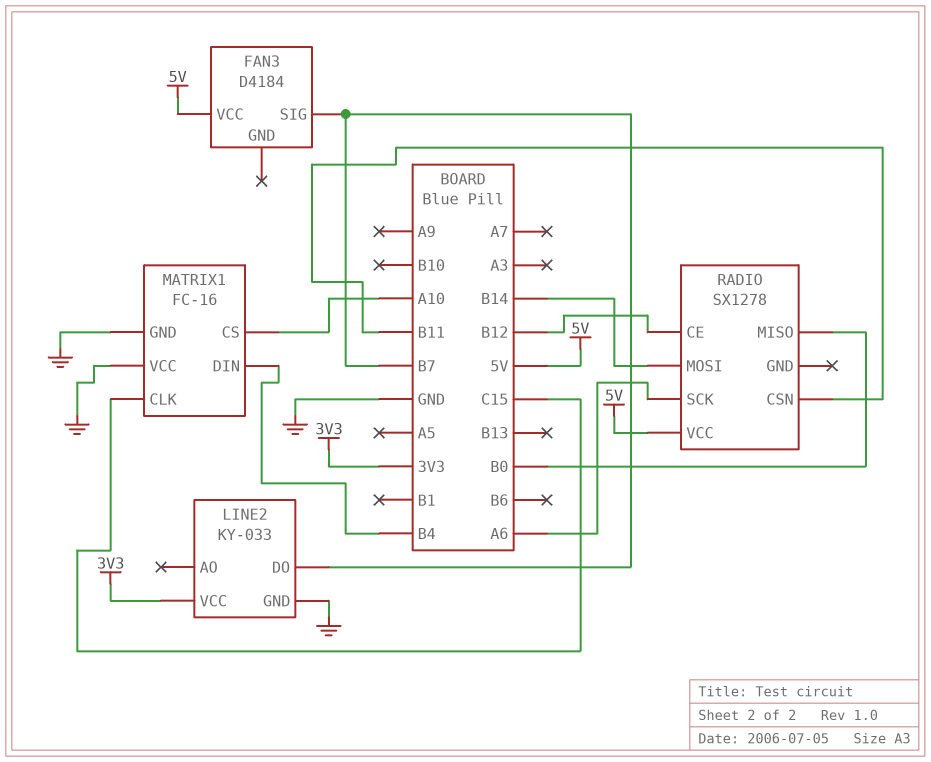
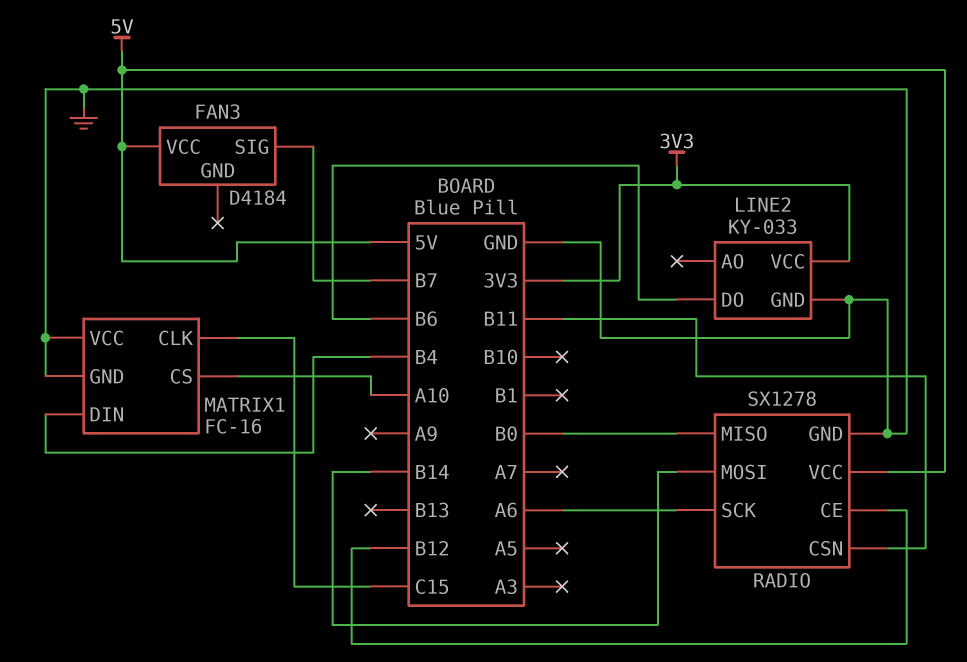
LINE2 pin DO: B7 -> B6
RADIO pin GND: none -> GND

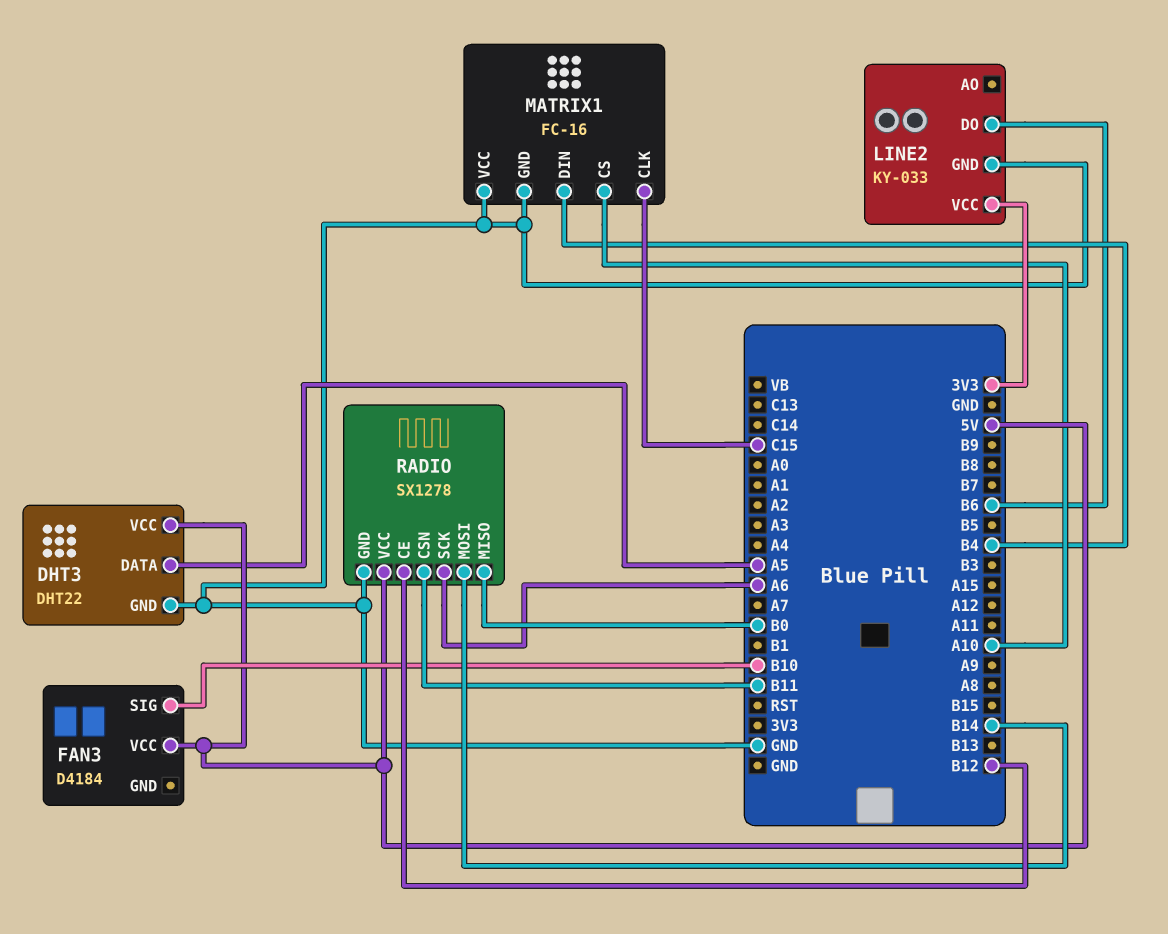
DHT3: none -> DHT22
DHT3 pin DATA: none -> A5
DHT3 pin GND: none -> GND
DHT3 pin VCC: none -> 5V
FAN3 pin SIG: B7 -> B10

